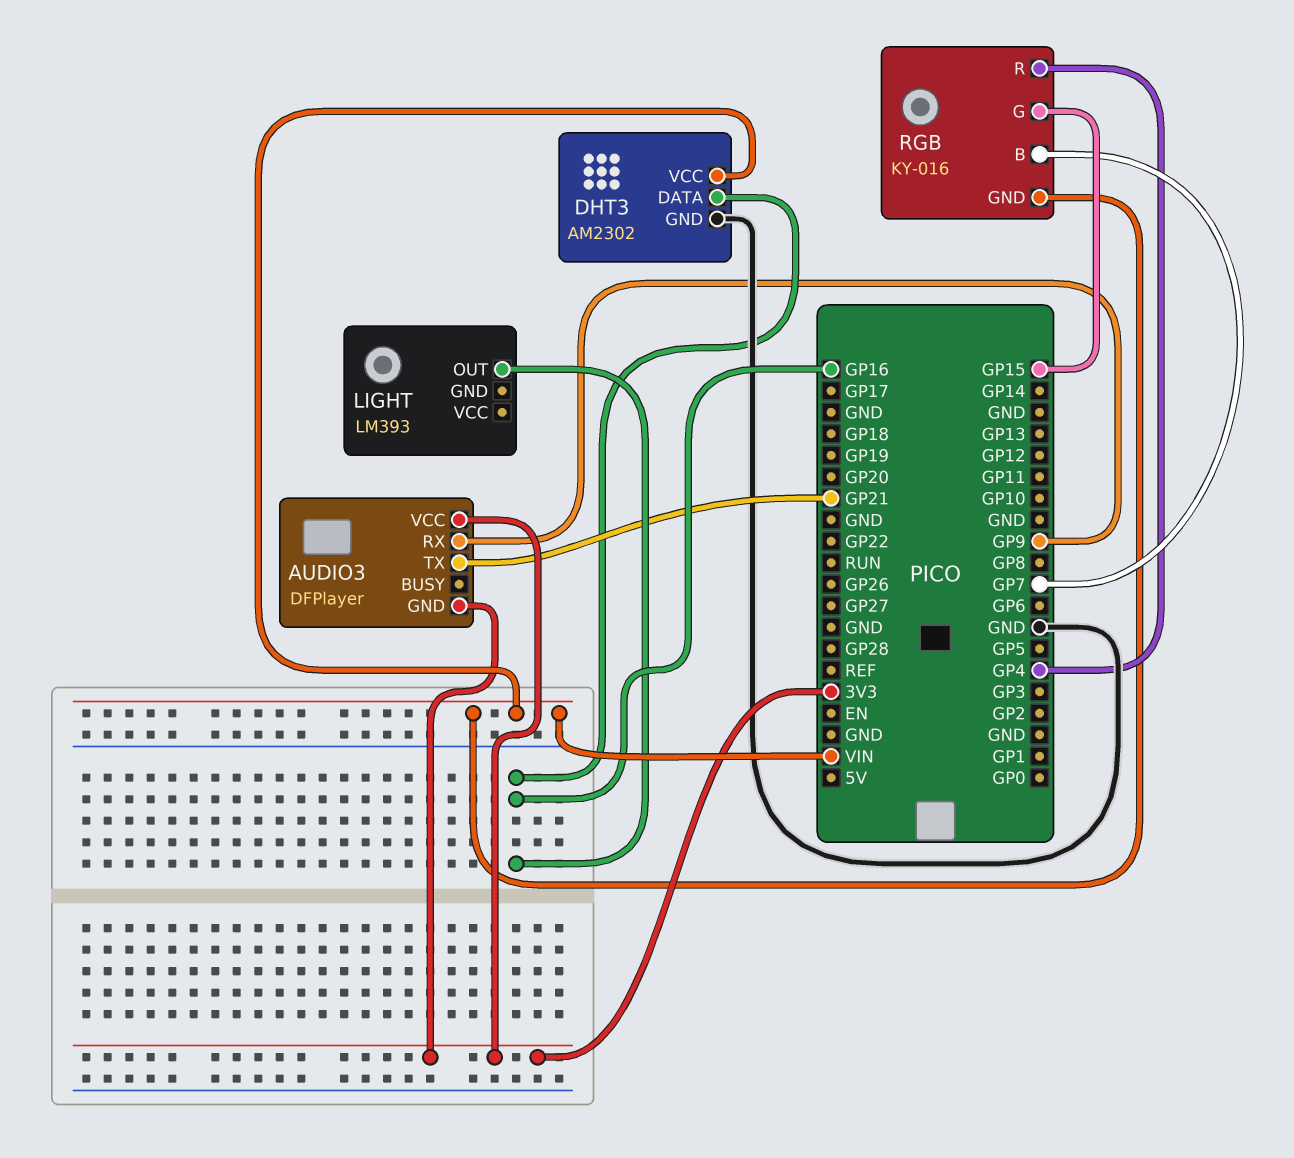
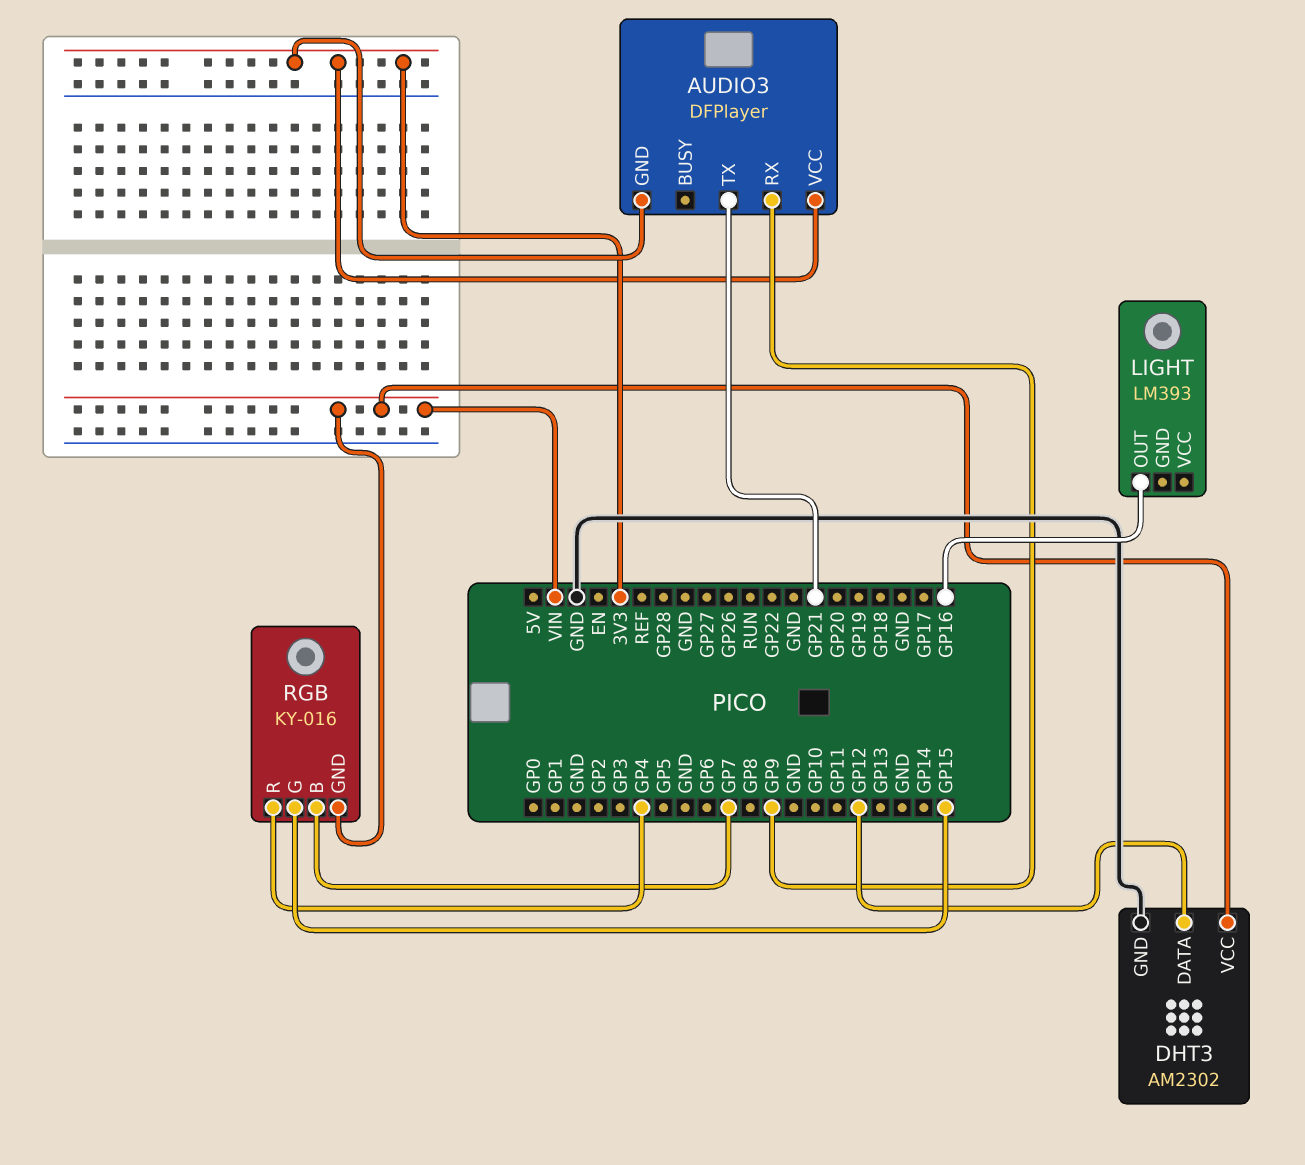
DHT3 pin DATA: GP16 -> GP12

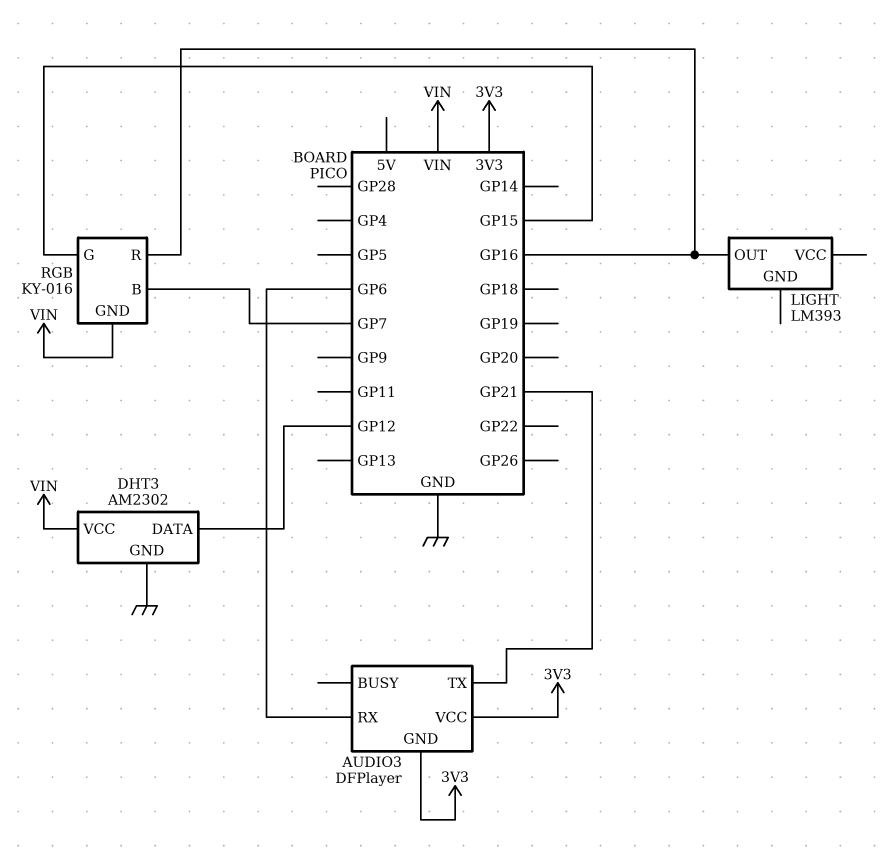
AUDIO3 pin RX: GP9 -> GP6
RGB pin R: GP4 -> GP16

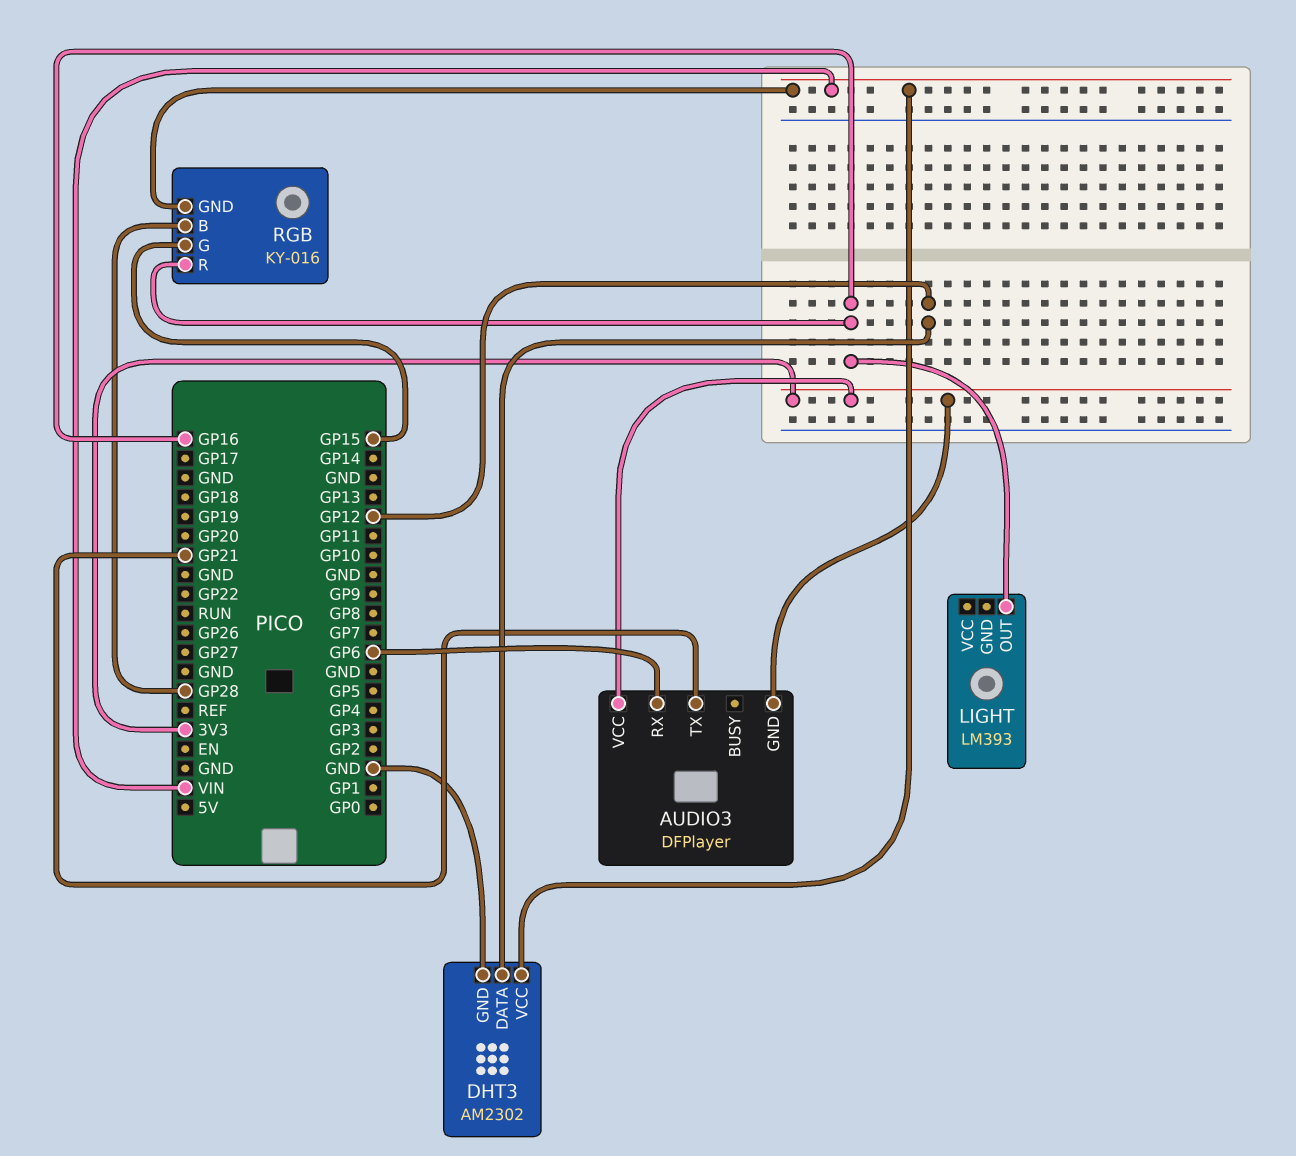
RGB pin B: GP7 -> GP28

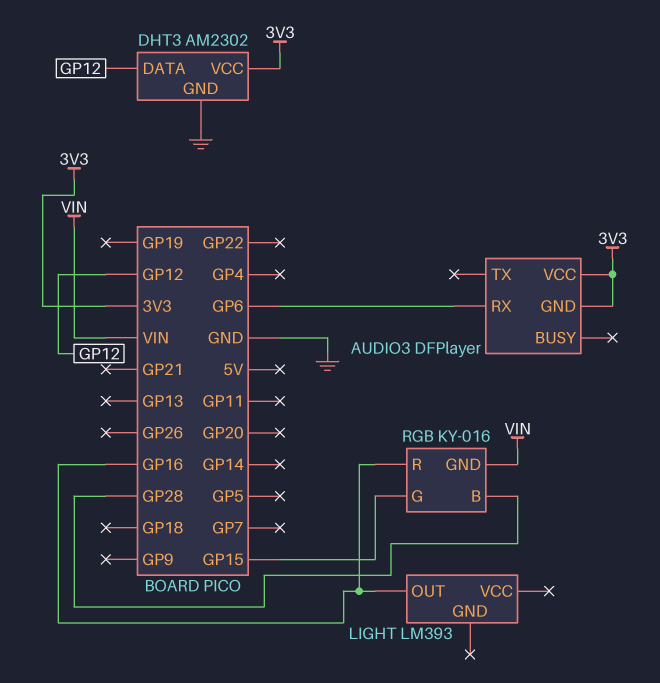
AUDIO3 pin TX: GP21 -> none
DHT3 pin VCC: VIN -> 3V3

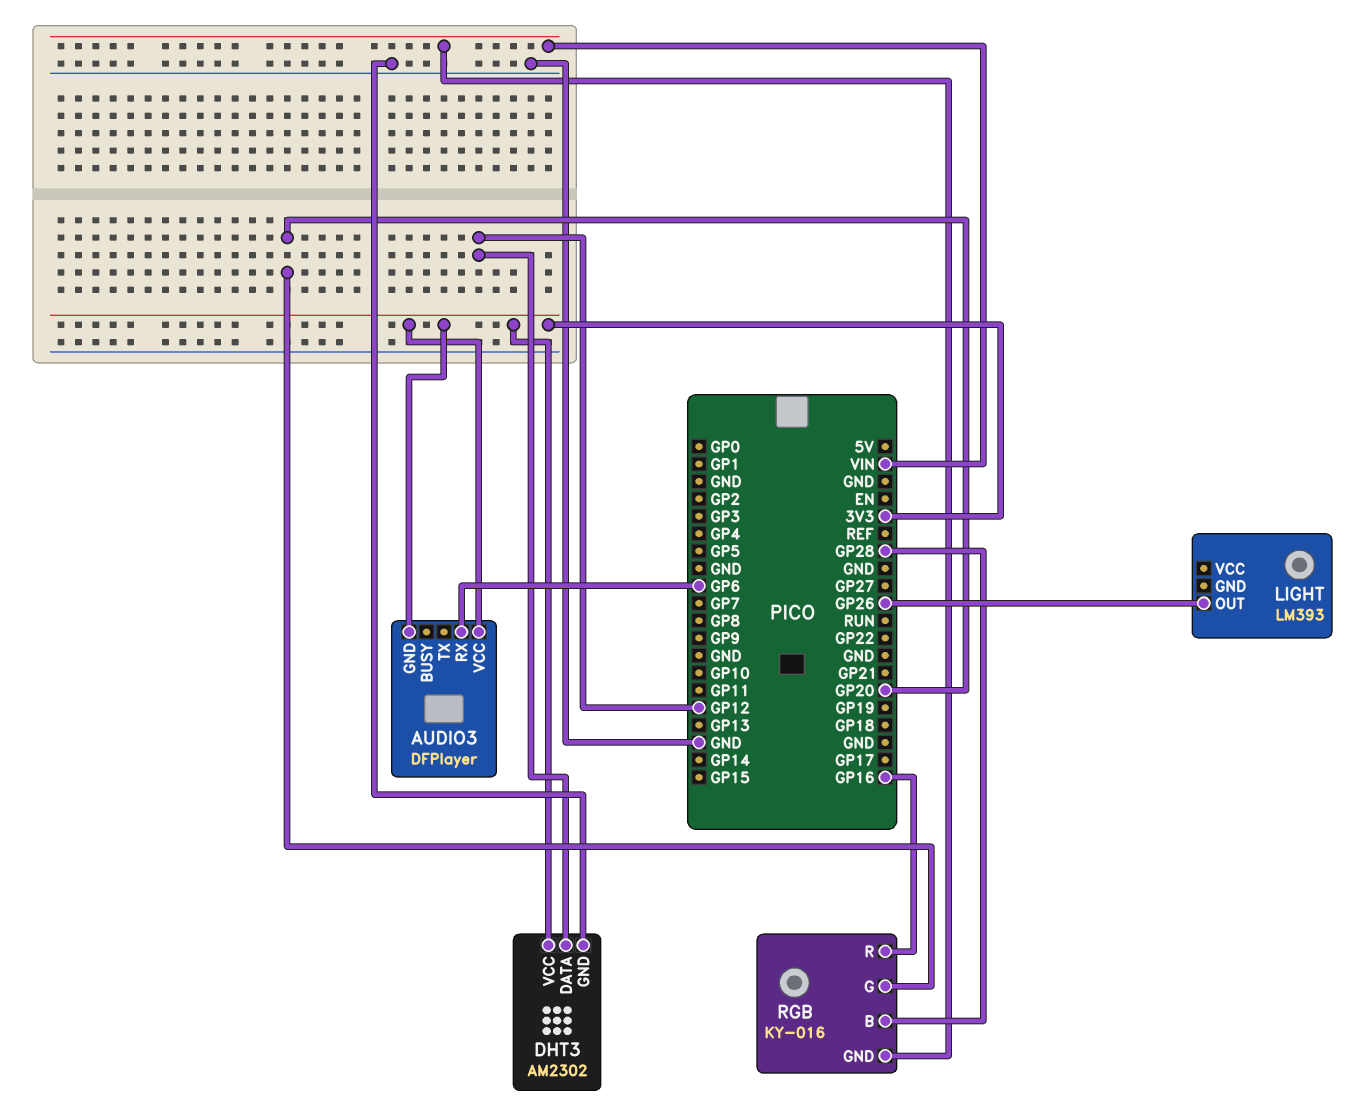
LIGHT pin OUT: GP16 -> GP26
RGB pin G: GP15 -> GP20

